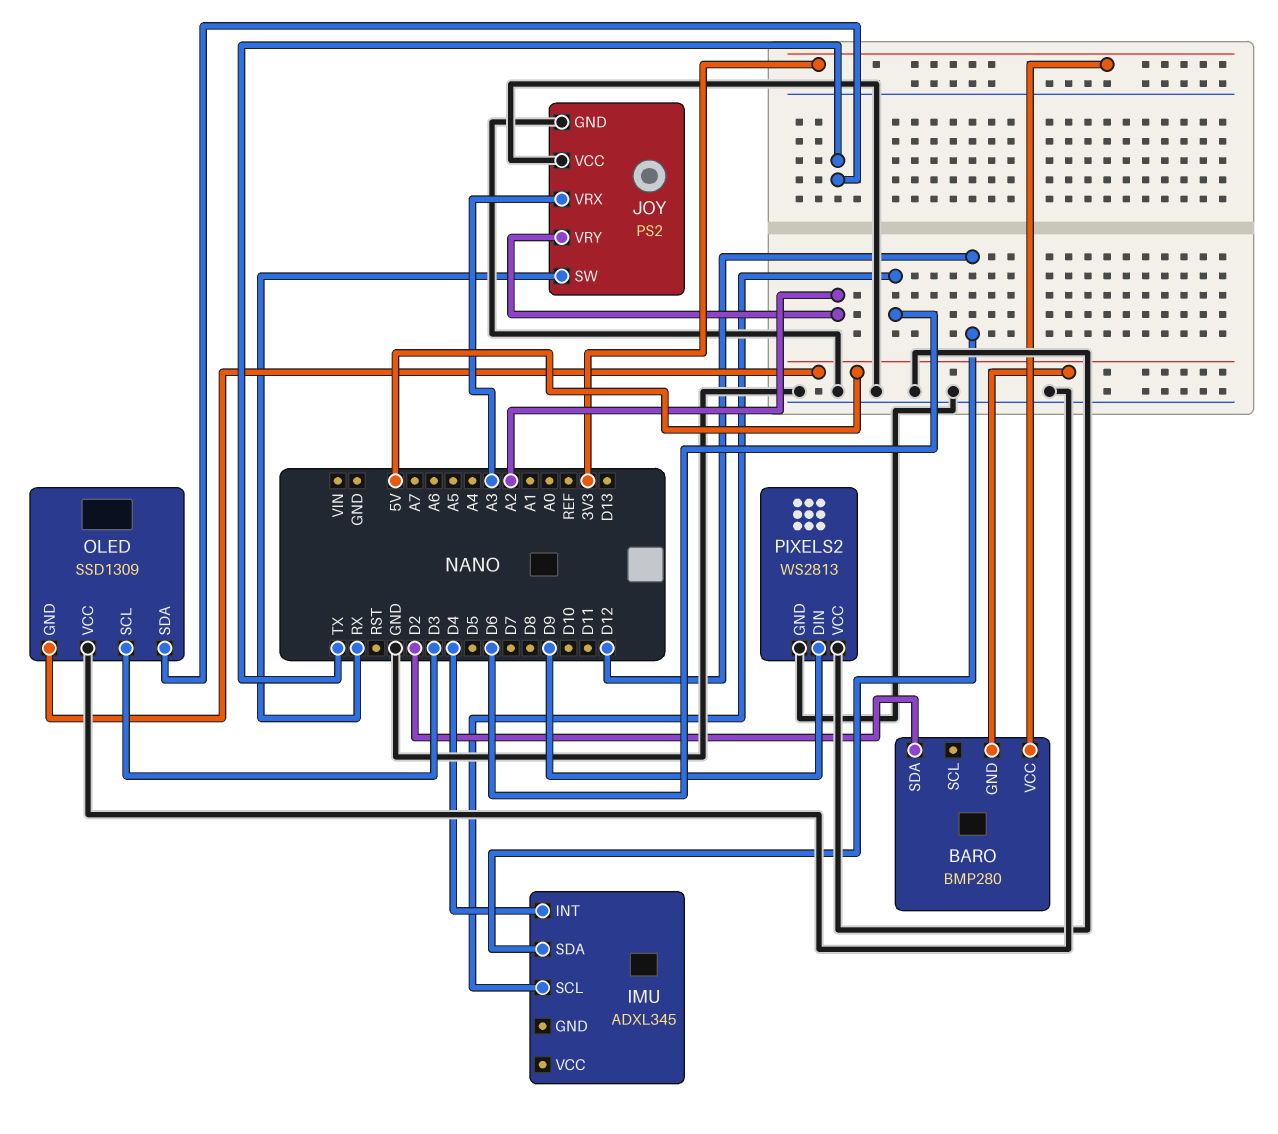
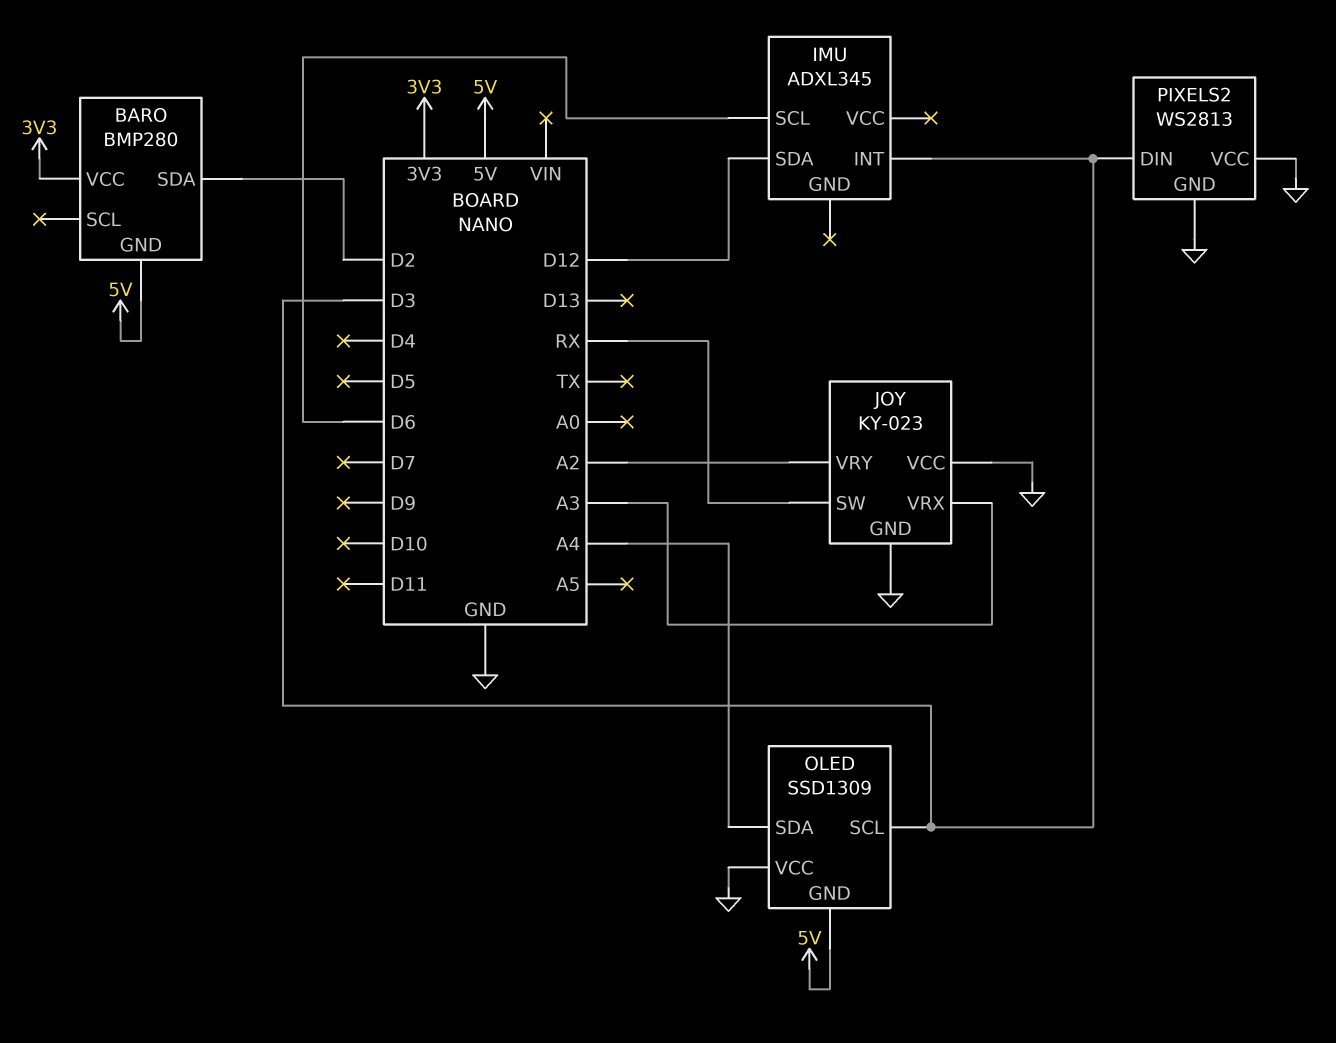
IMU pin INT: D4 -> D3
JOY: PS2 -> KY-023
OLED pin SDA: TX -> A4
PIXELS2 pin DIN: D9 -> D3

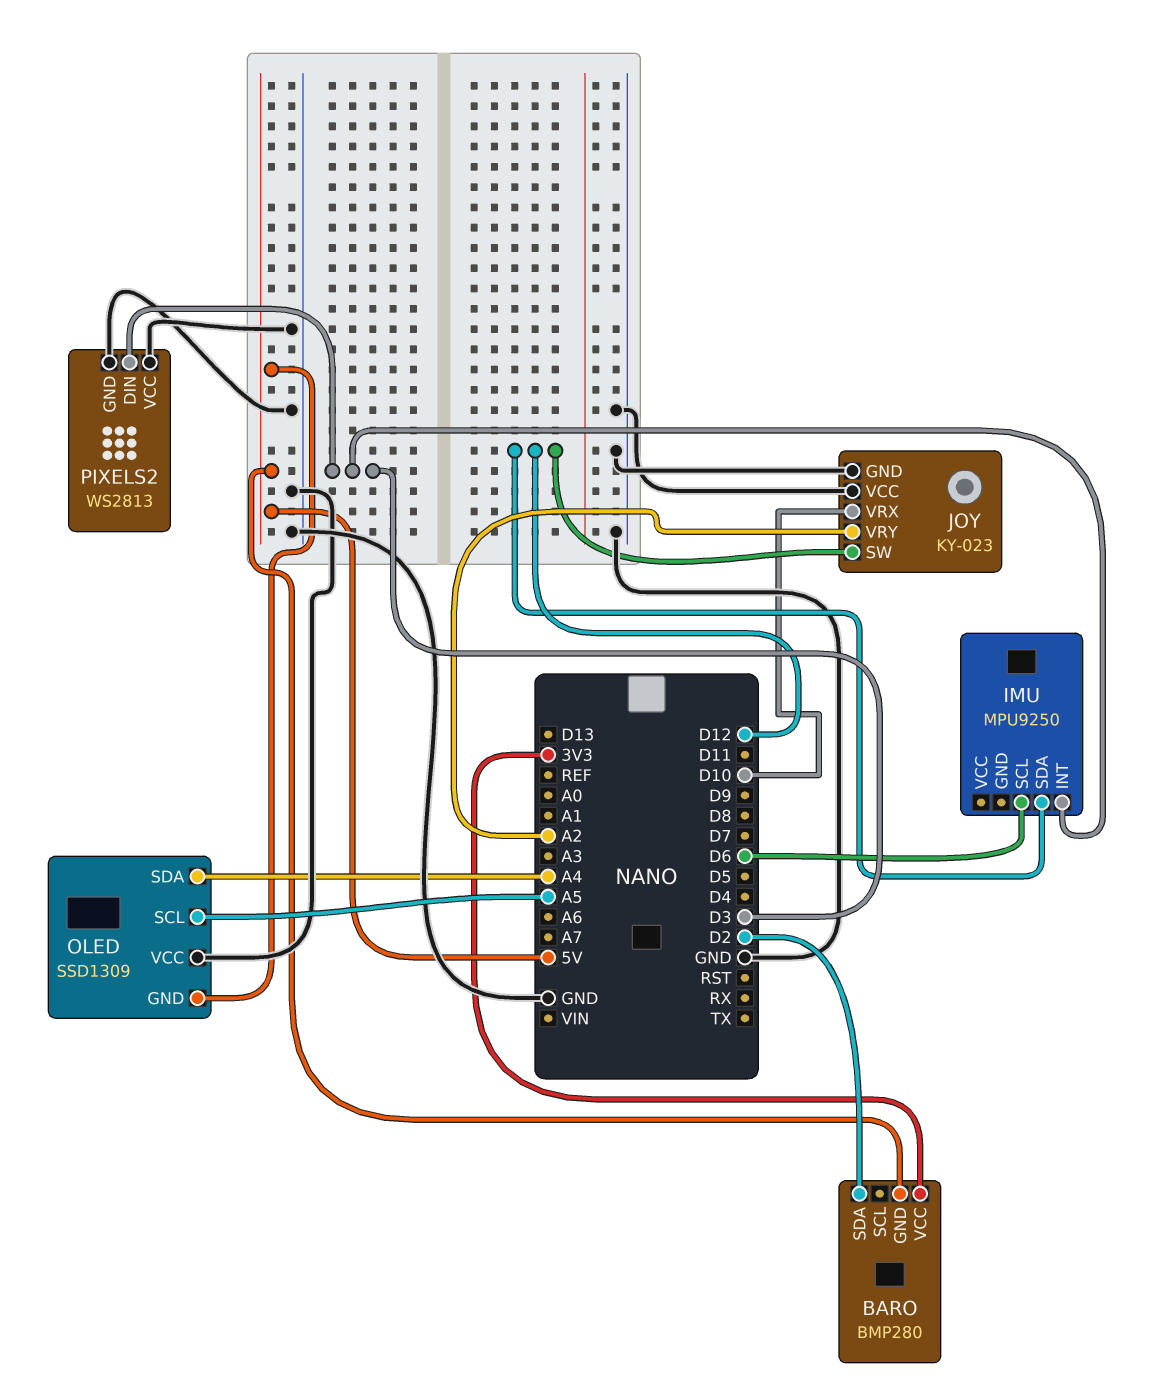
IMU: ADXL345 -> MPU9250
JOY pin SW: RX -> D12
JOY pin VRX: A3 -> D10
OLED pin SCL: D3 -> A5

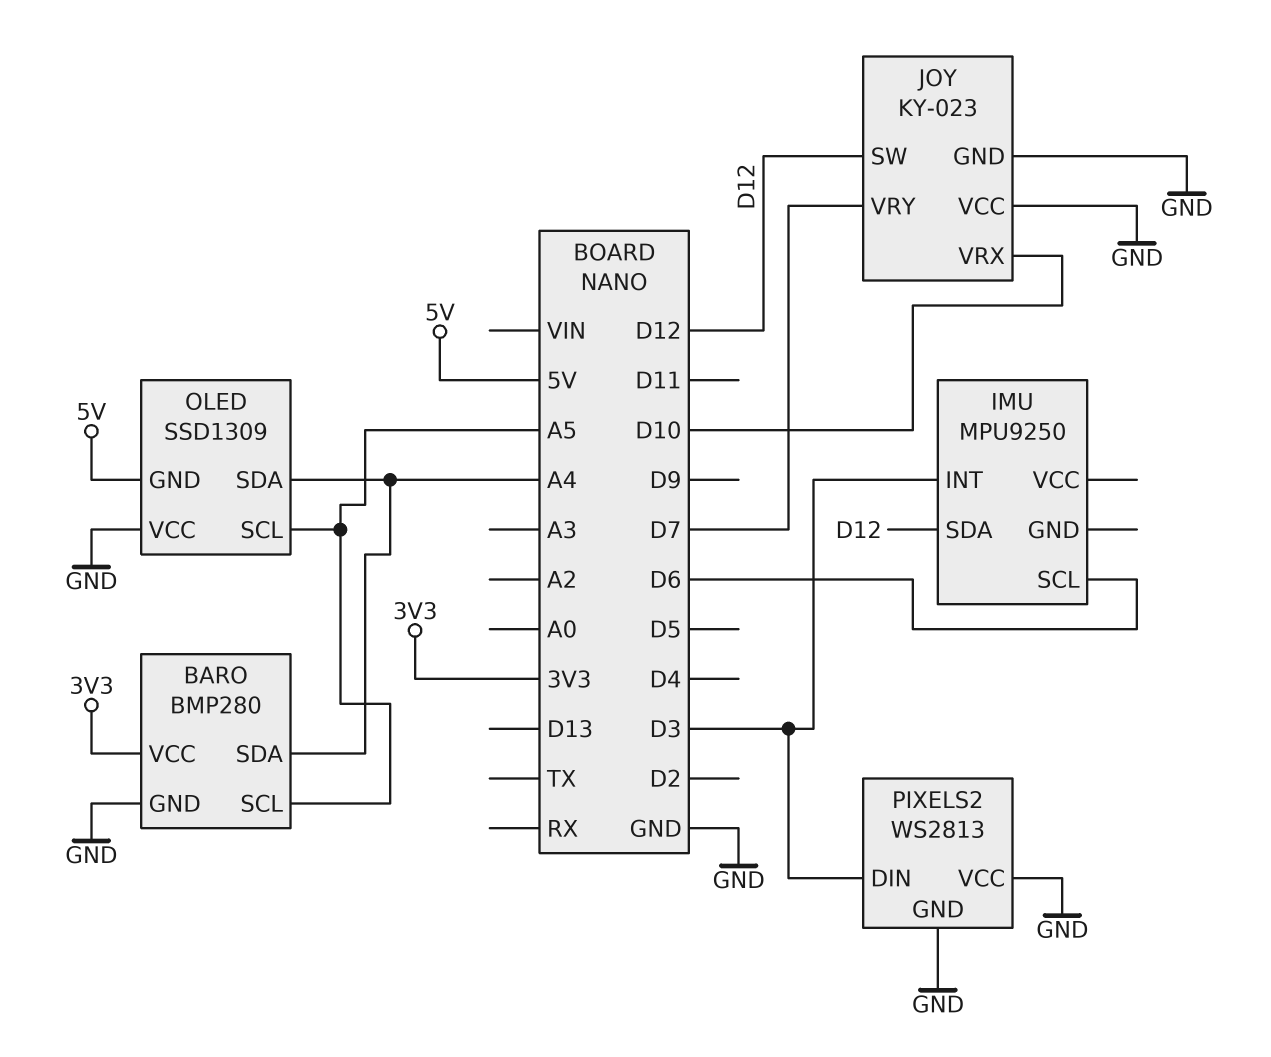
BARO pin GND: 5V -> GND
BARO pin SCL: none -> A5
BARO pin SDA: D2 -> A4
JOY pin VRY: A2 -> D7

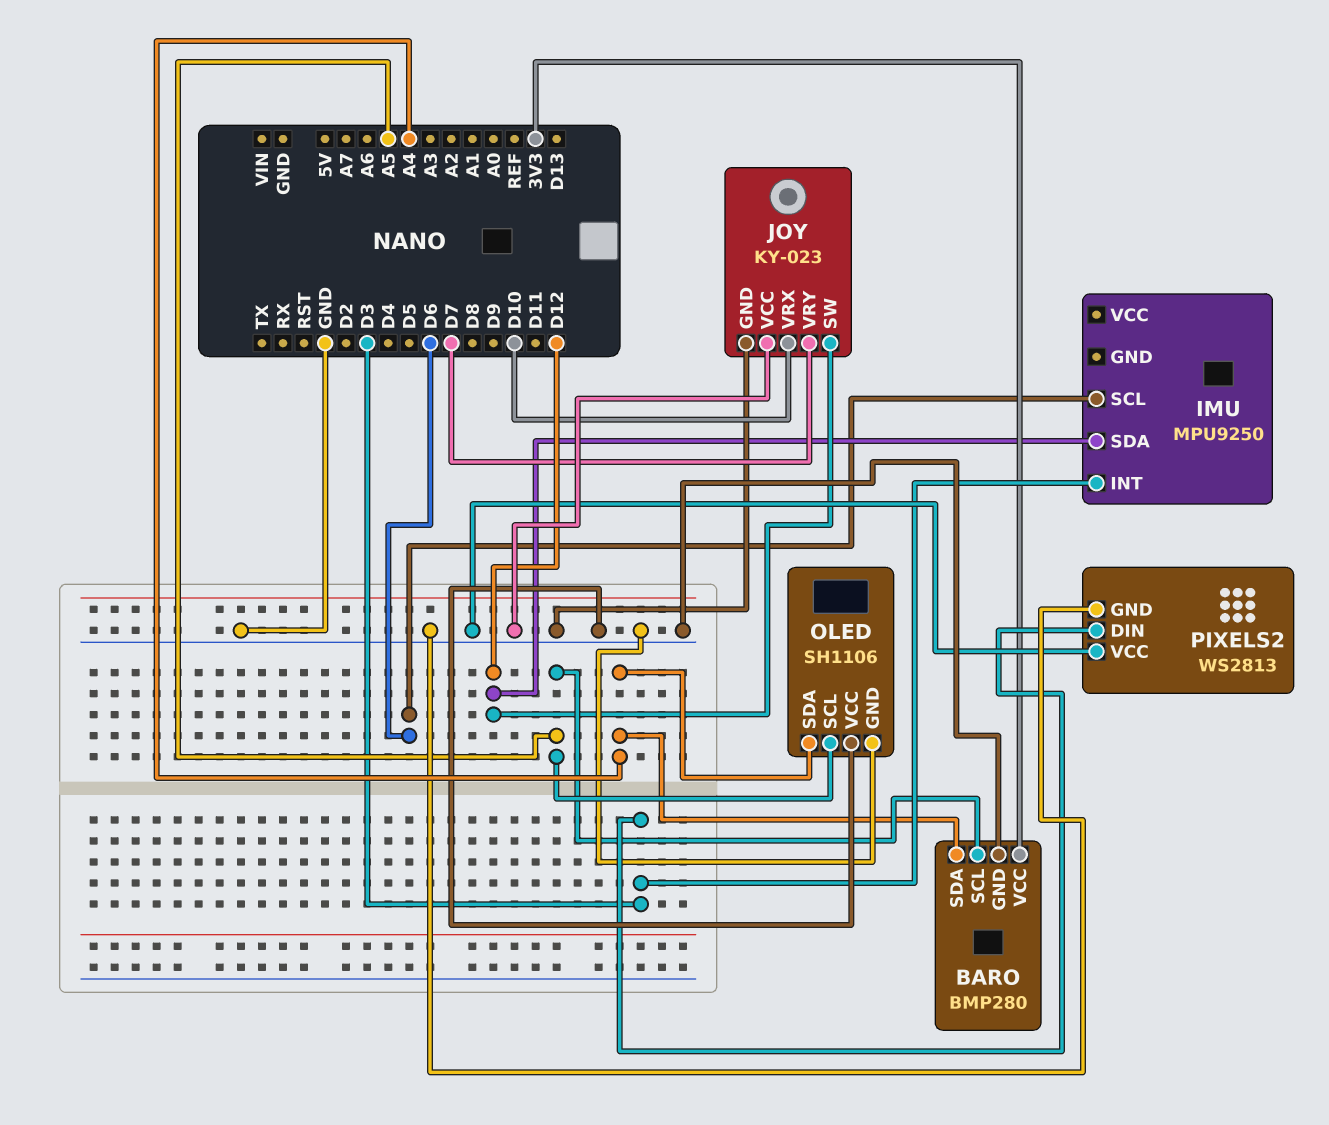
OLED: SSD1309 -> SH1106
OLED pin GND: 5V -> GND

